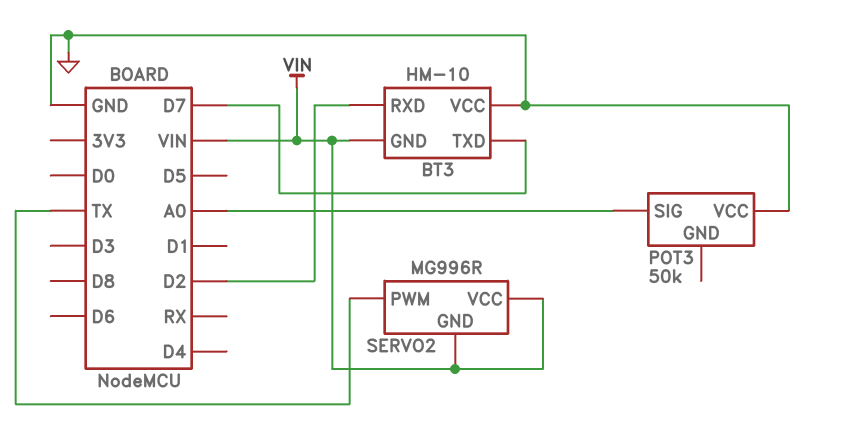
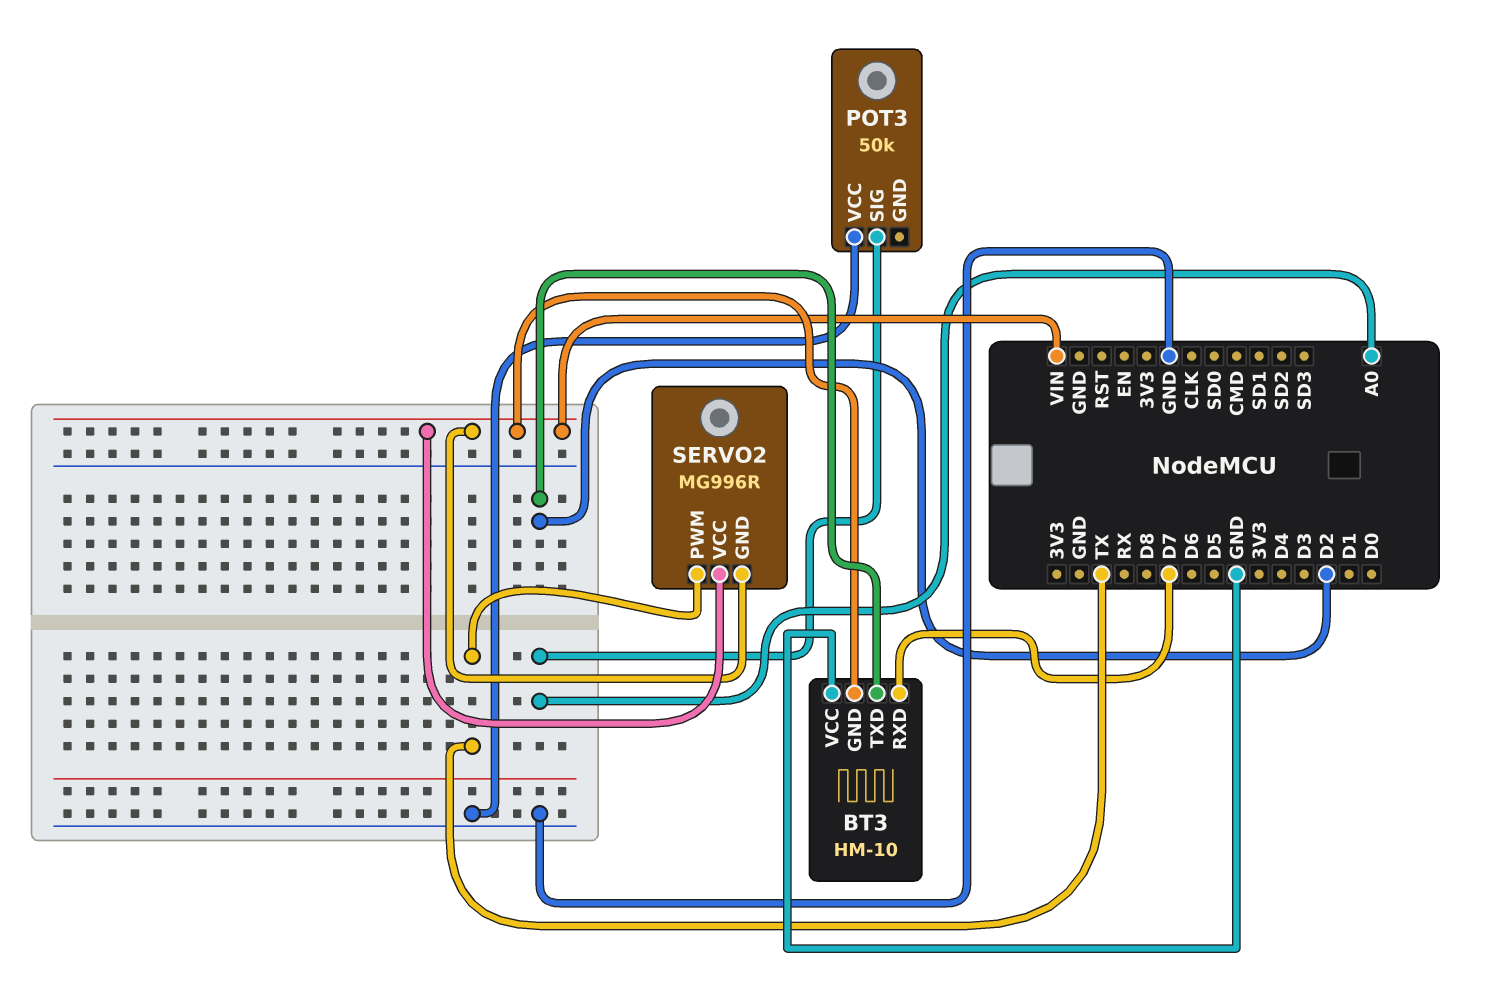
BT3 pin RXD: D2 -> D7
BT3 pin TXD: D7 -> D2

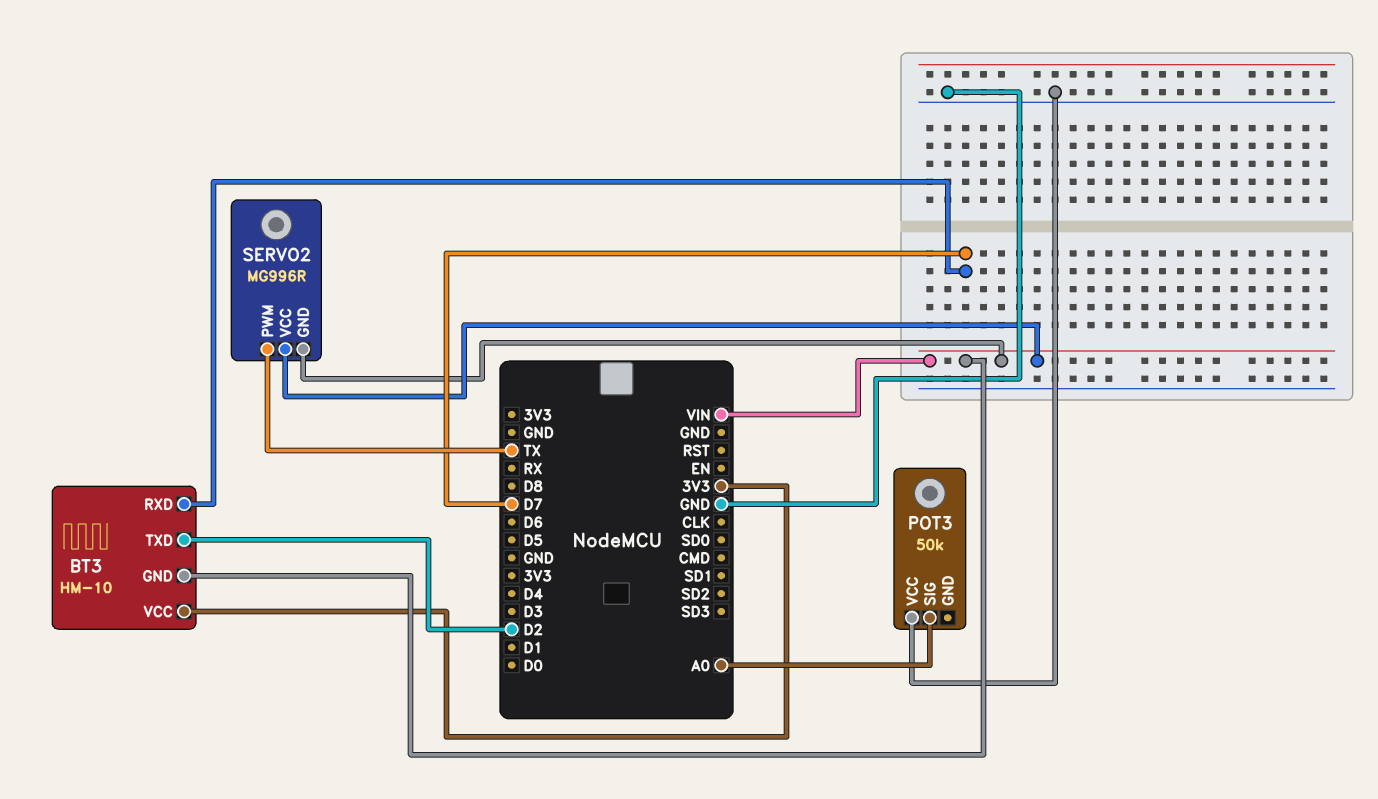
BT3 pin VCC: GND -> 3V3

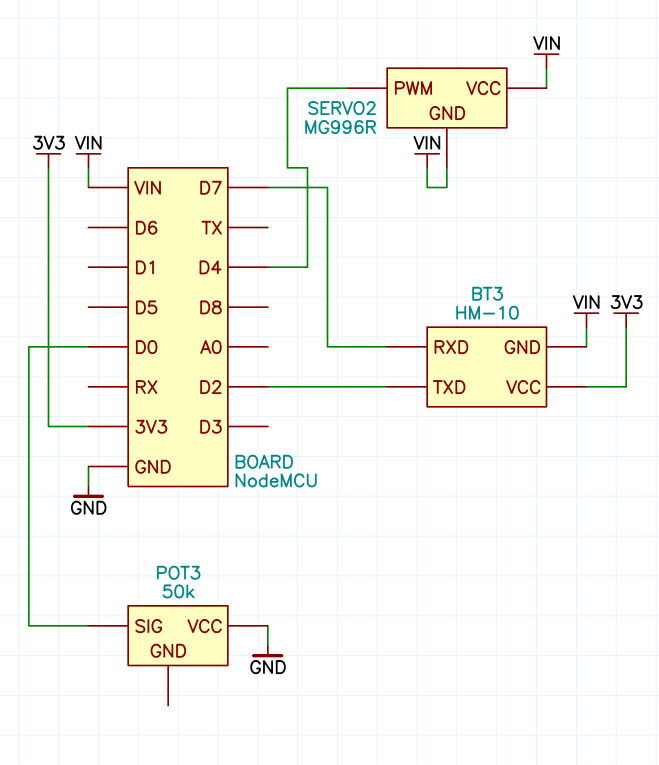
POT3 pin SIG: A0 -> D0
SERVO2 pin PWM: TX -> D4

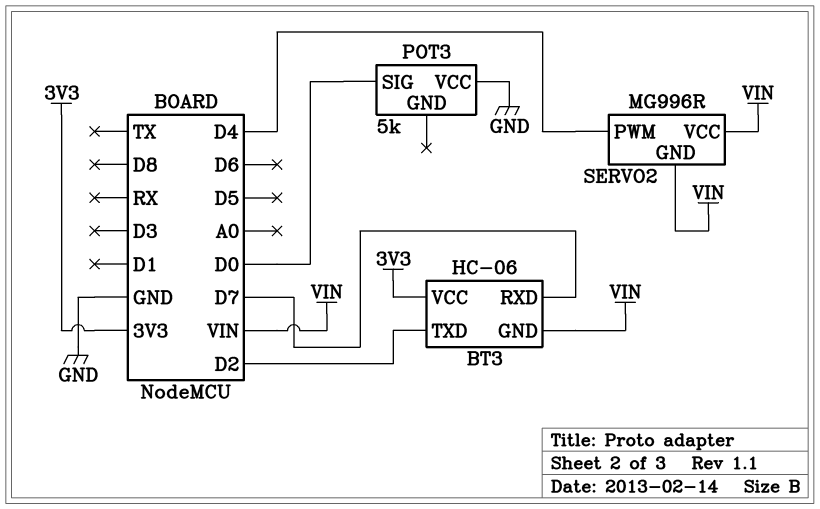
BT3: HM-10 -> HC-06
POT3: 50k -> 5k

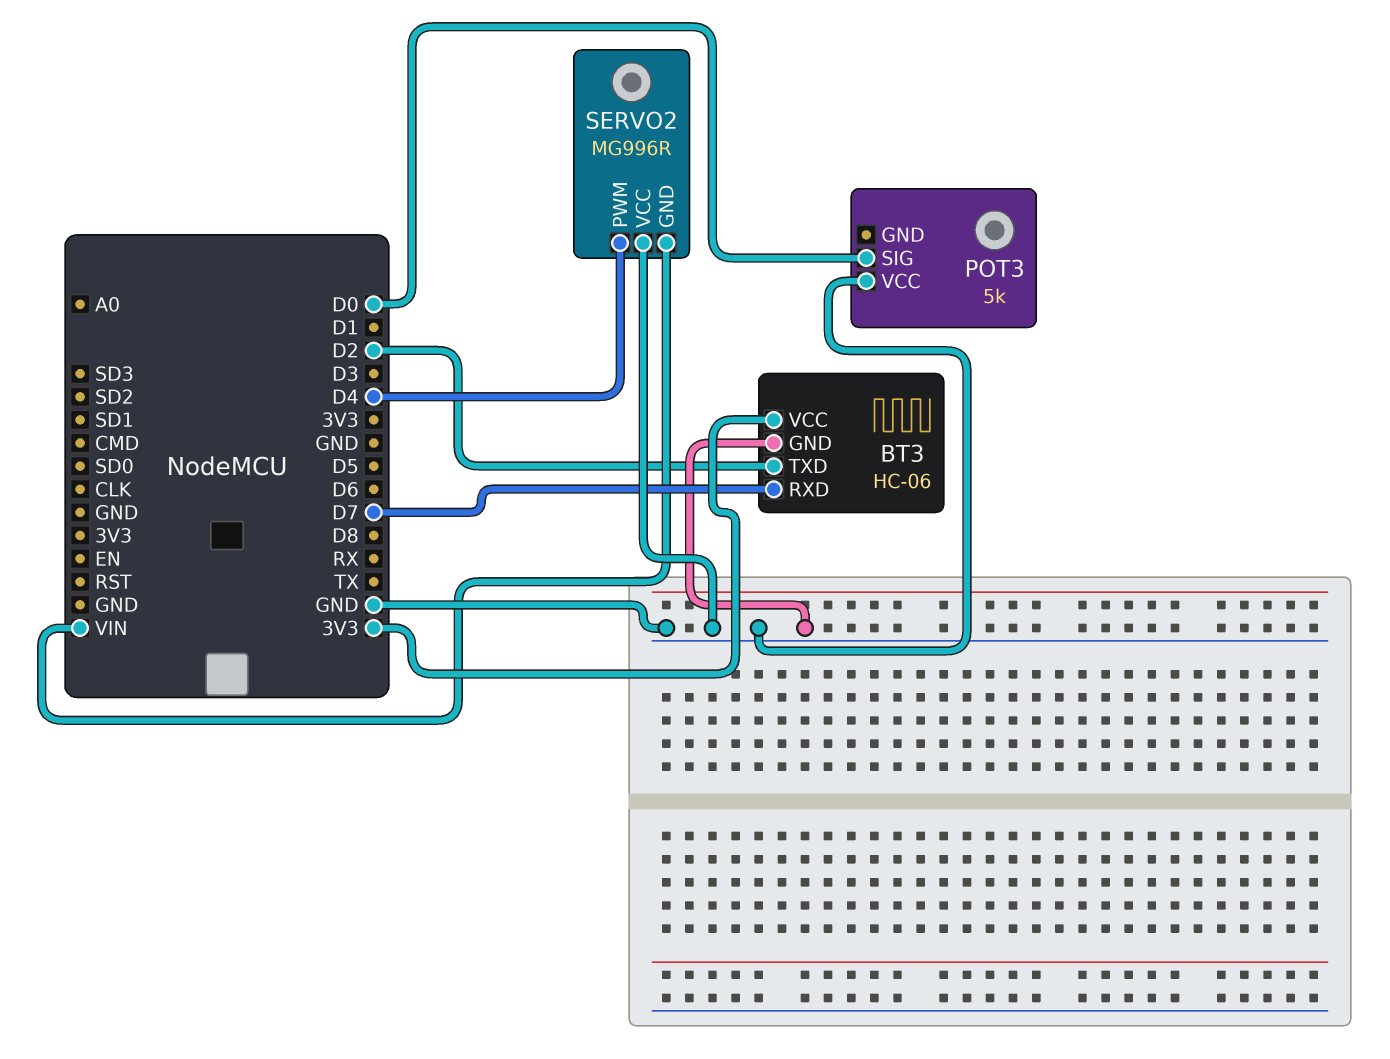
BT3 pin GND: VIN -> GND
SERVO2 pin VCC: VIN -> GND

